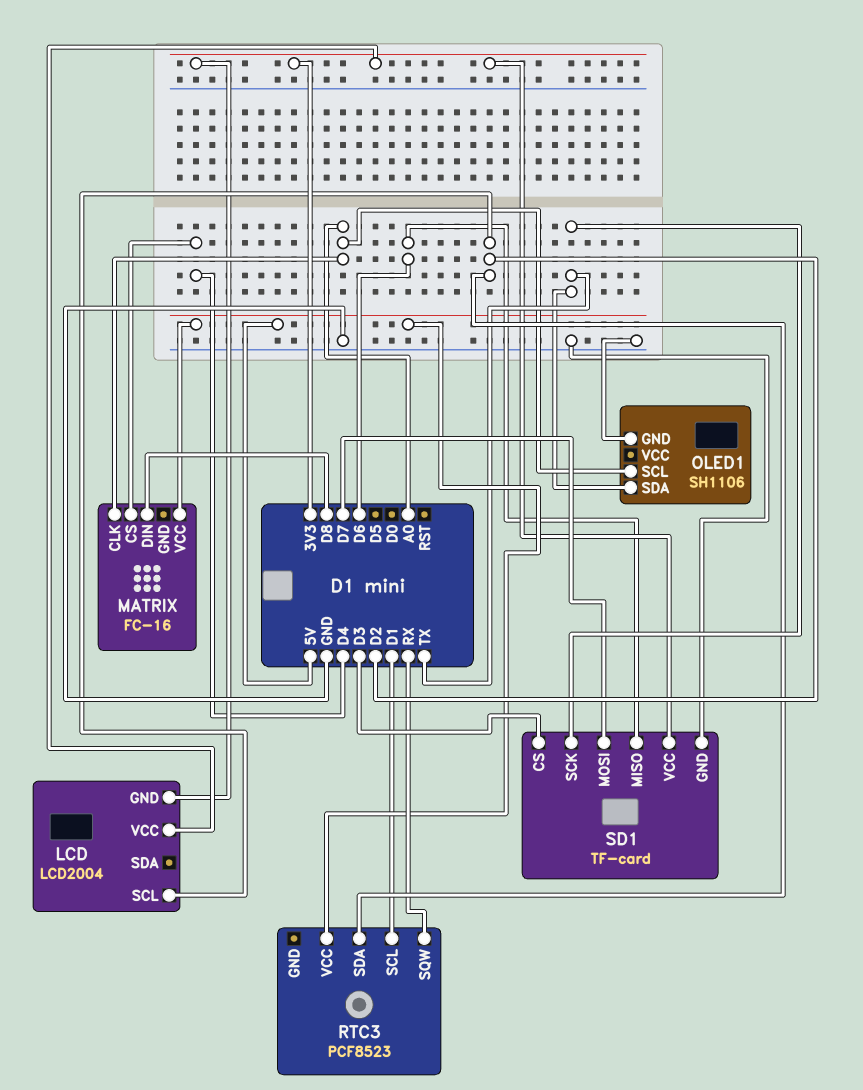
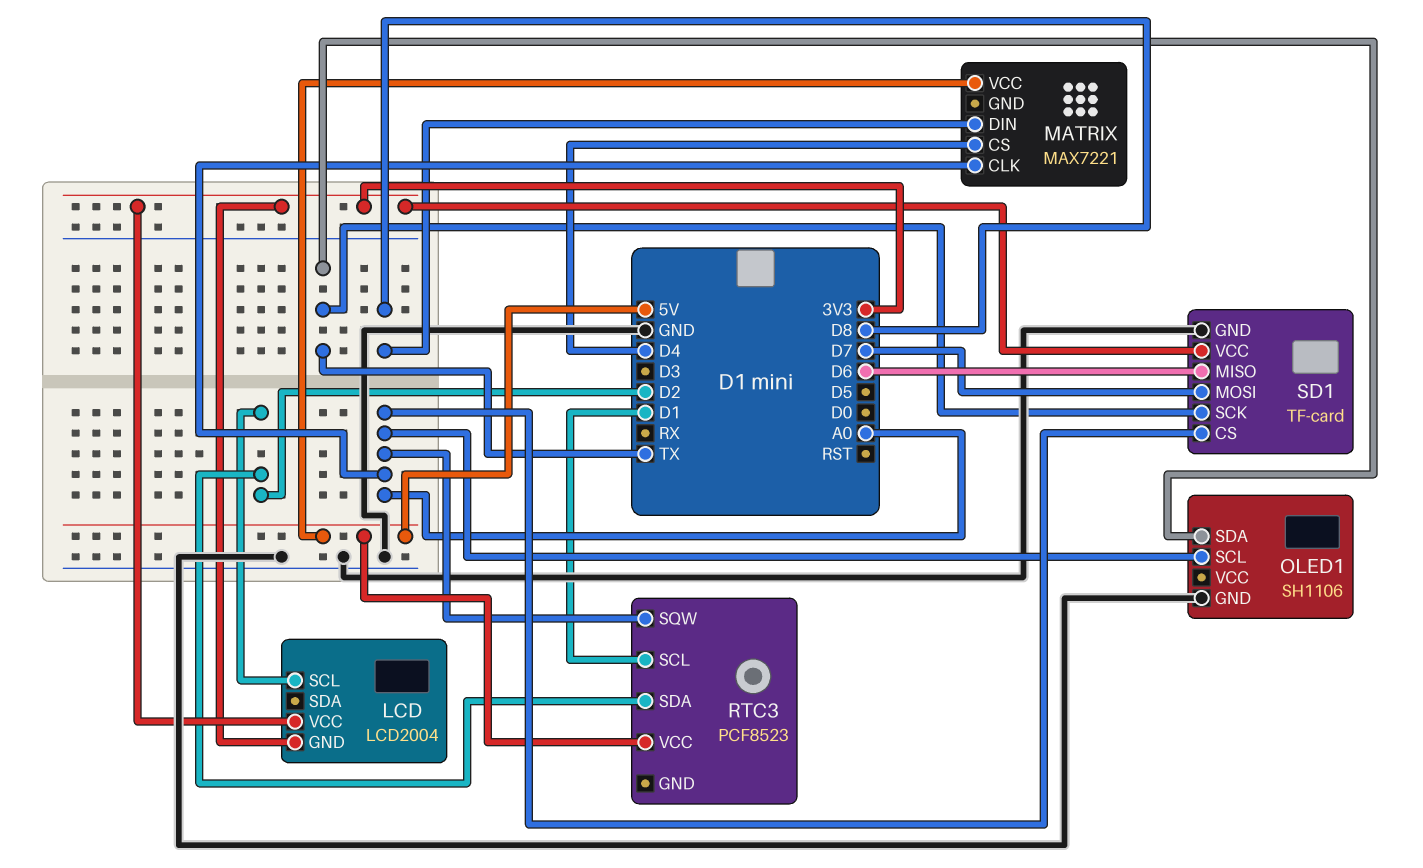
MATRIX: FC-16 -> MAX7221
RTC3 pin SQW: RX -> A0
SD1 pin CS: D3 -> A0

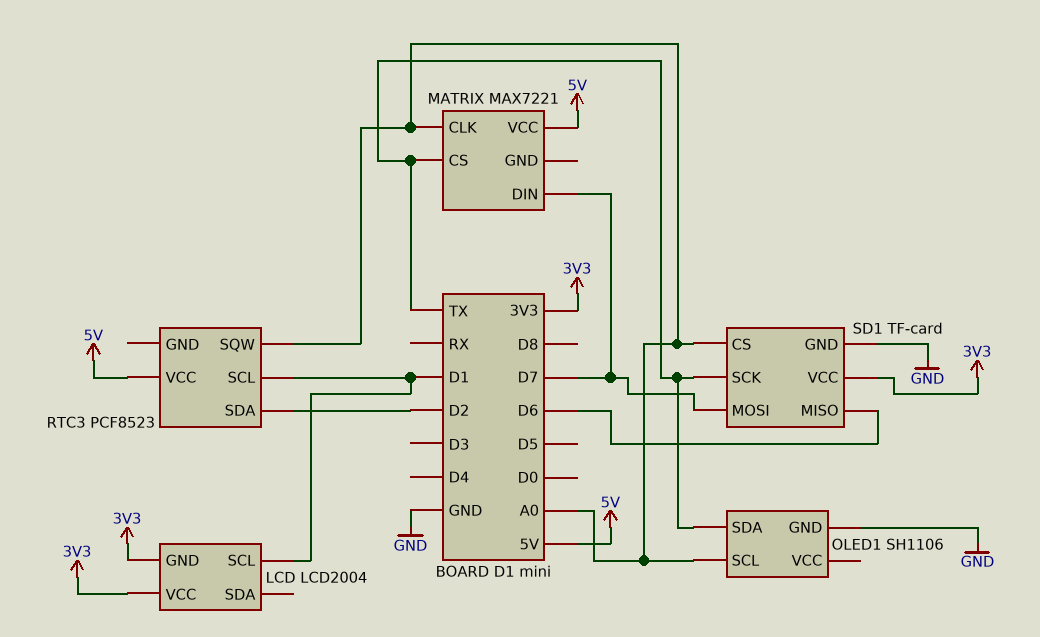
LCD pin SCL: D2 -> D1
MATRIX pin CS: D4 -> TX
MATRIX pin DIN: D8 -> D7

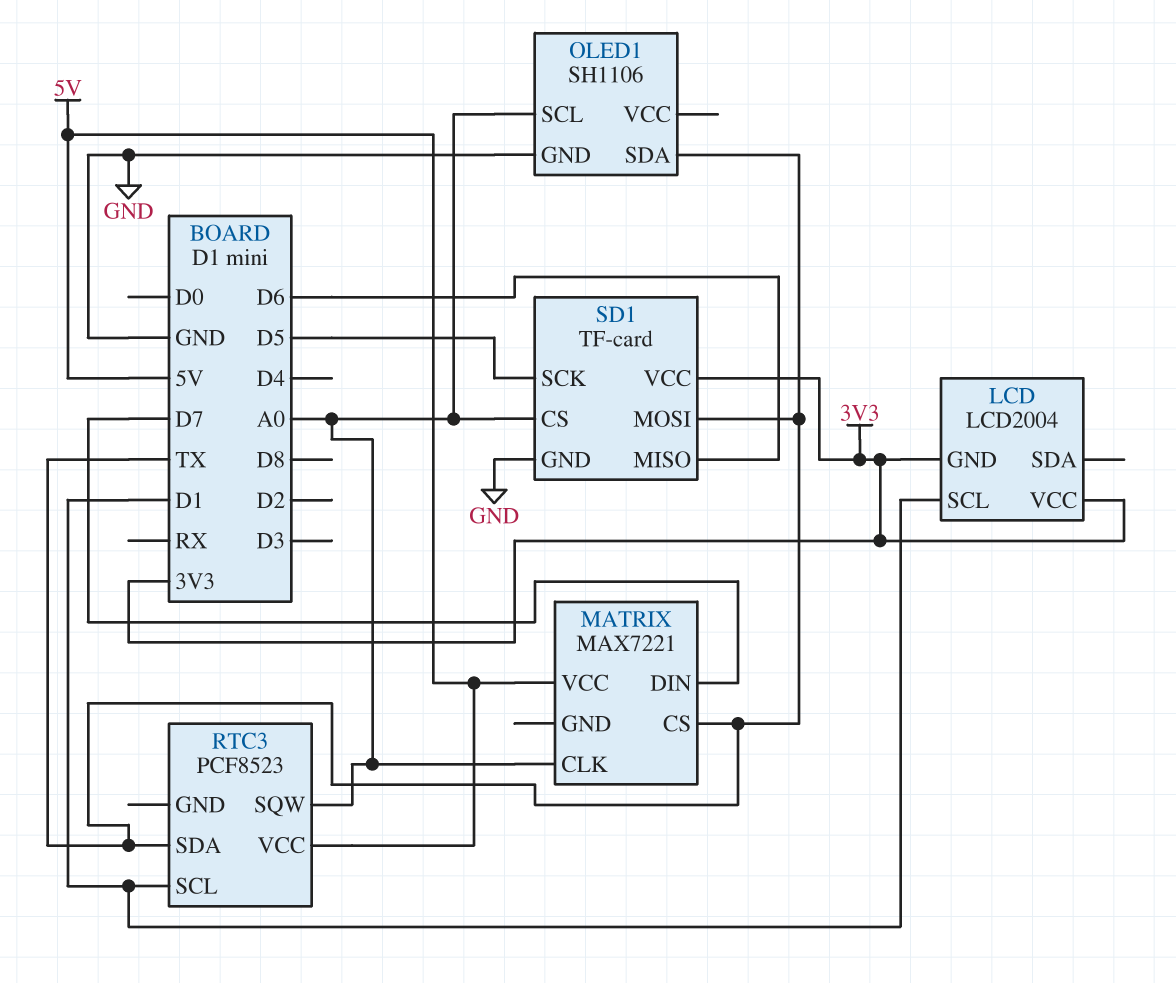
RTC3 pin SDA: D2 -> TX
SD1 pin MOSI: D7 -> TX
SD1 pin SCK: TX -> D5

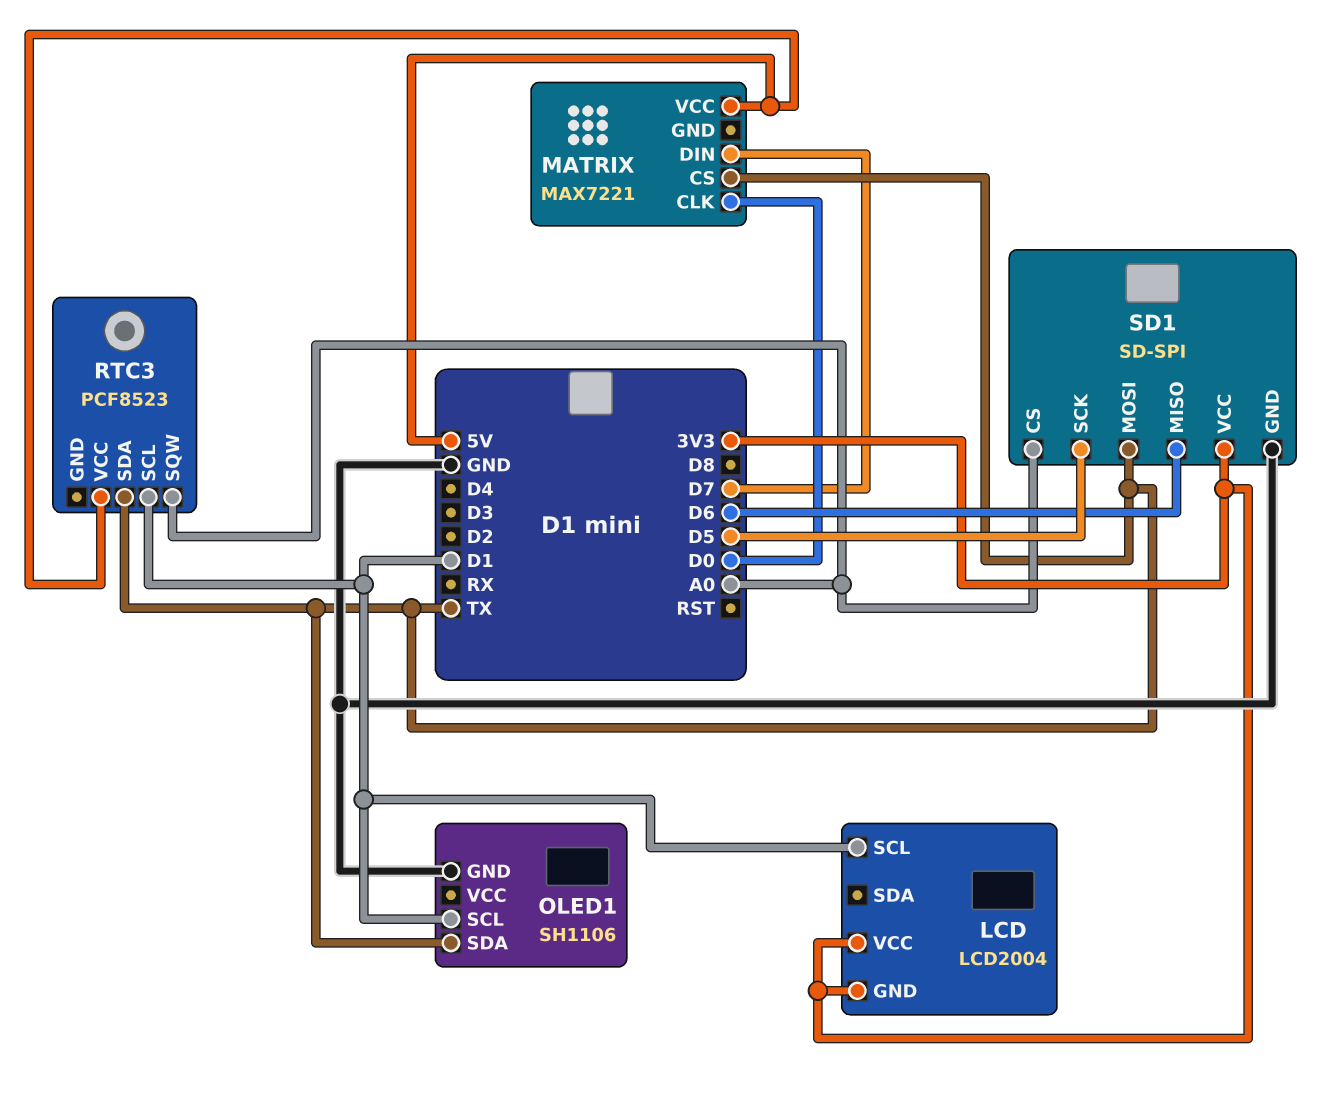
MATRIX pin CLK: A0 -> D0
OLED1 pin SCL: A0 -> D1
SD1: TF-card -> SD-SPI

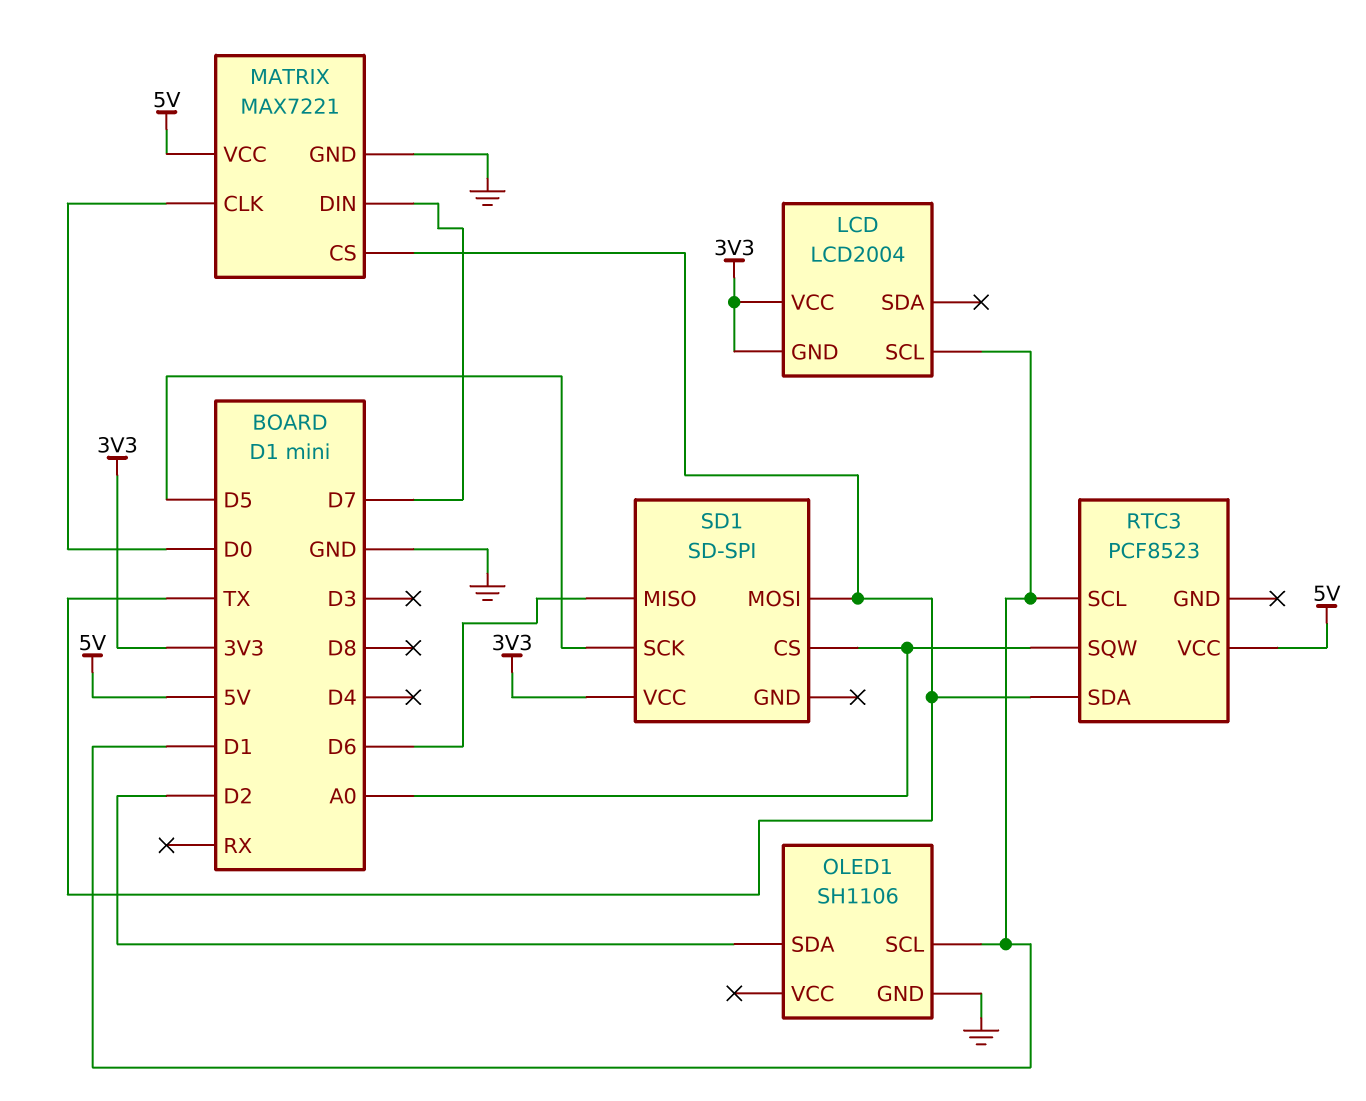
MATRIX pin GND: none -> GND
OLED1 pin SDA: TX -> D2
SD1 pin GND: GND -> none

